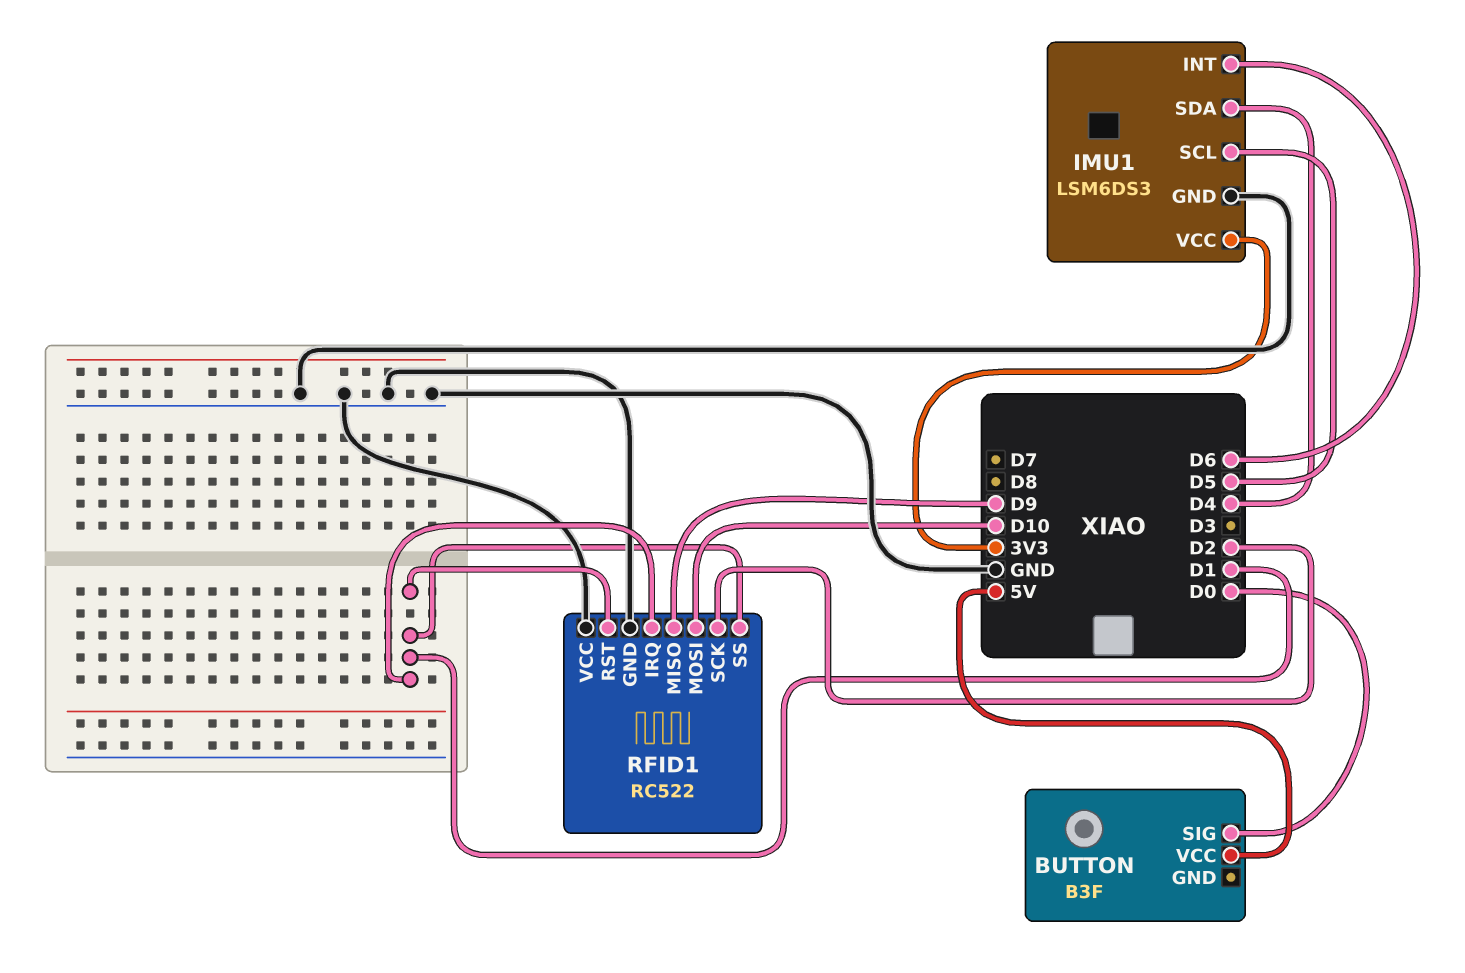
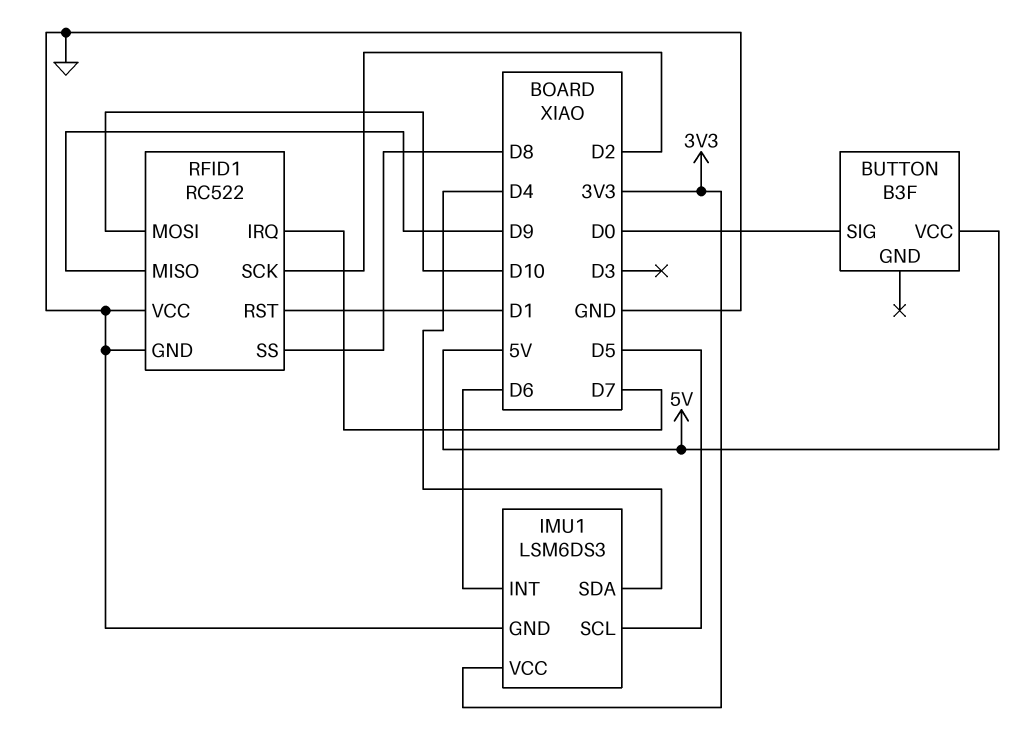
RFID1 pin IRQ: D1 -> D7
RFID1 pin SS: D1 -> D8

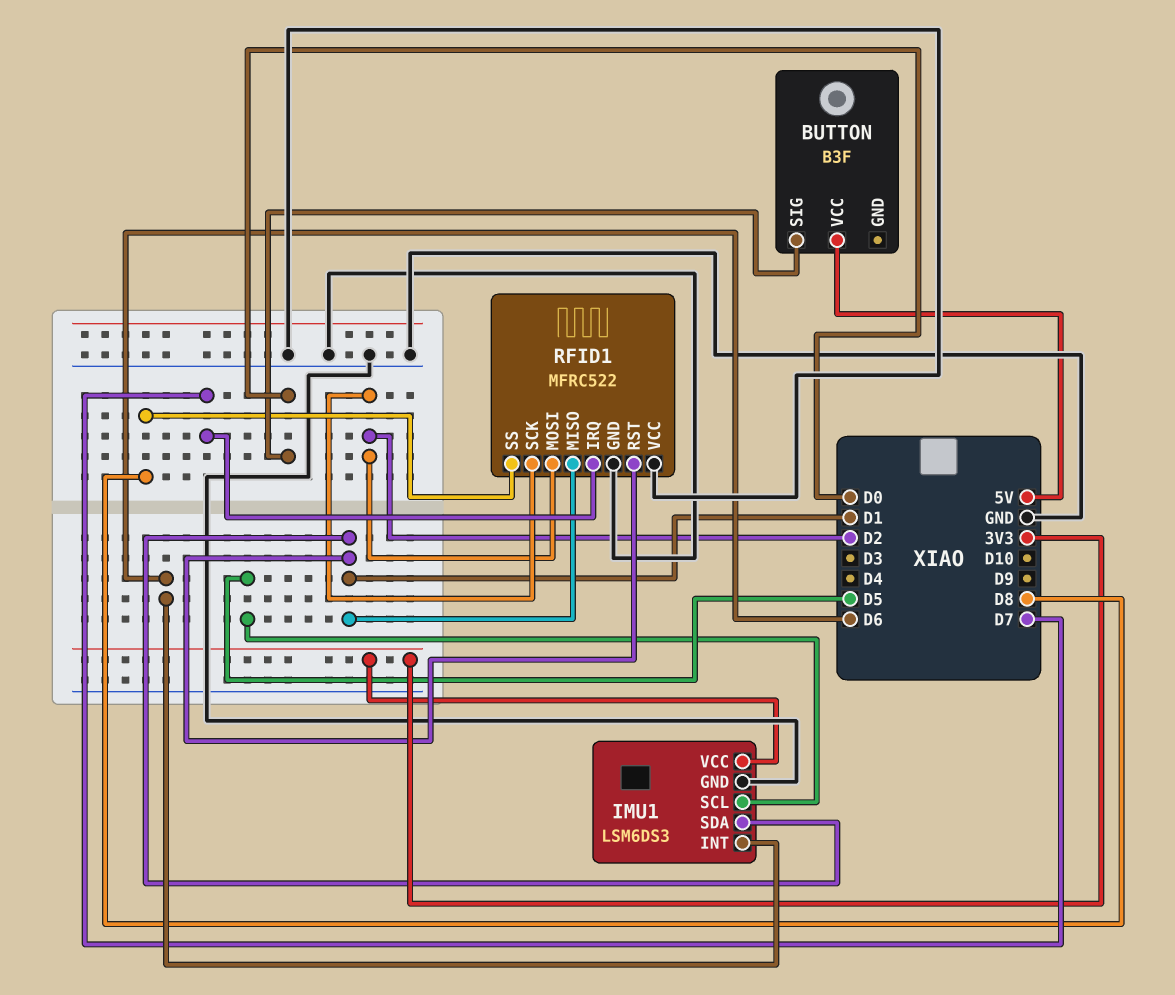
IMU1 pin SDA: D4 -> D1
RFID1: RC522 -> MFRC522
RFID1 pin MISO: D9 -> D1
RFID1 pin MOSI: D10 -> D2

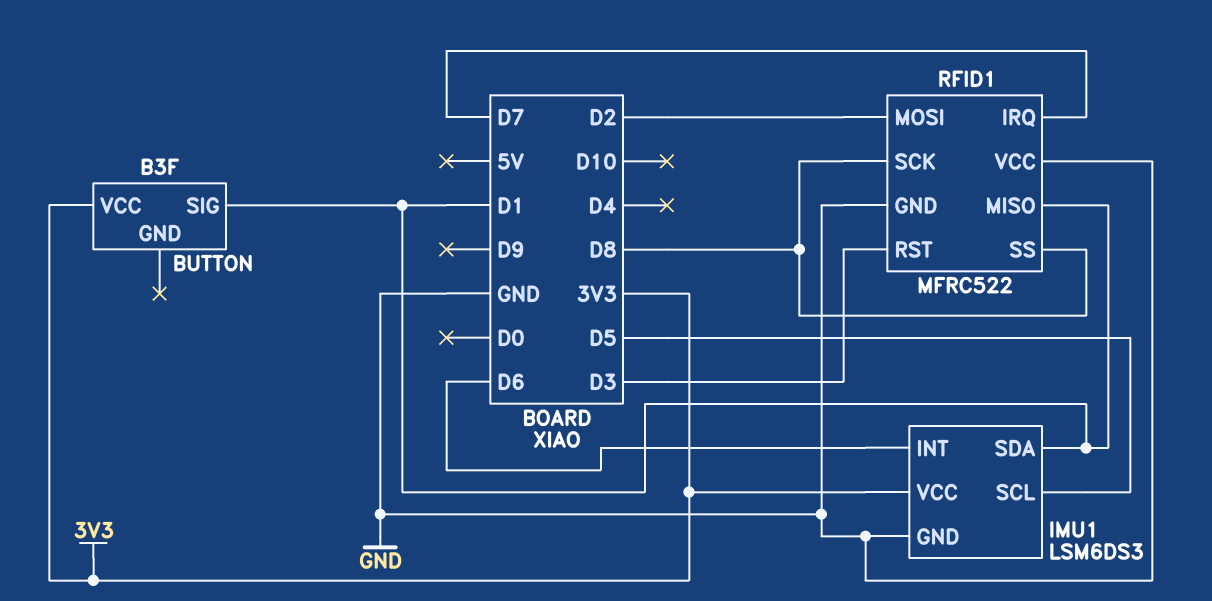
BUTTON pin SIG: D0 -> D1
BUTTON pin VCC: 5V -> 3V3
RFID1 pin RST: D1 -> D3
RFID1 pin SCK: D2 -> D8

